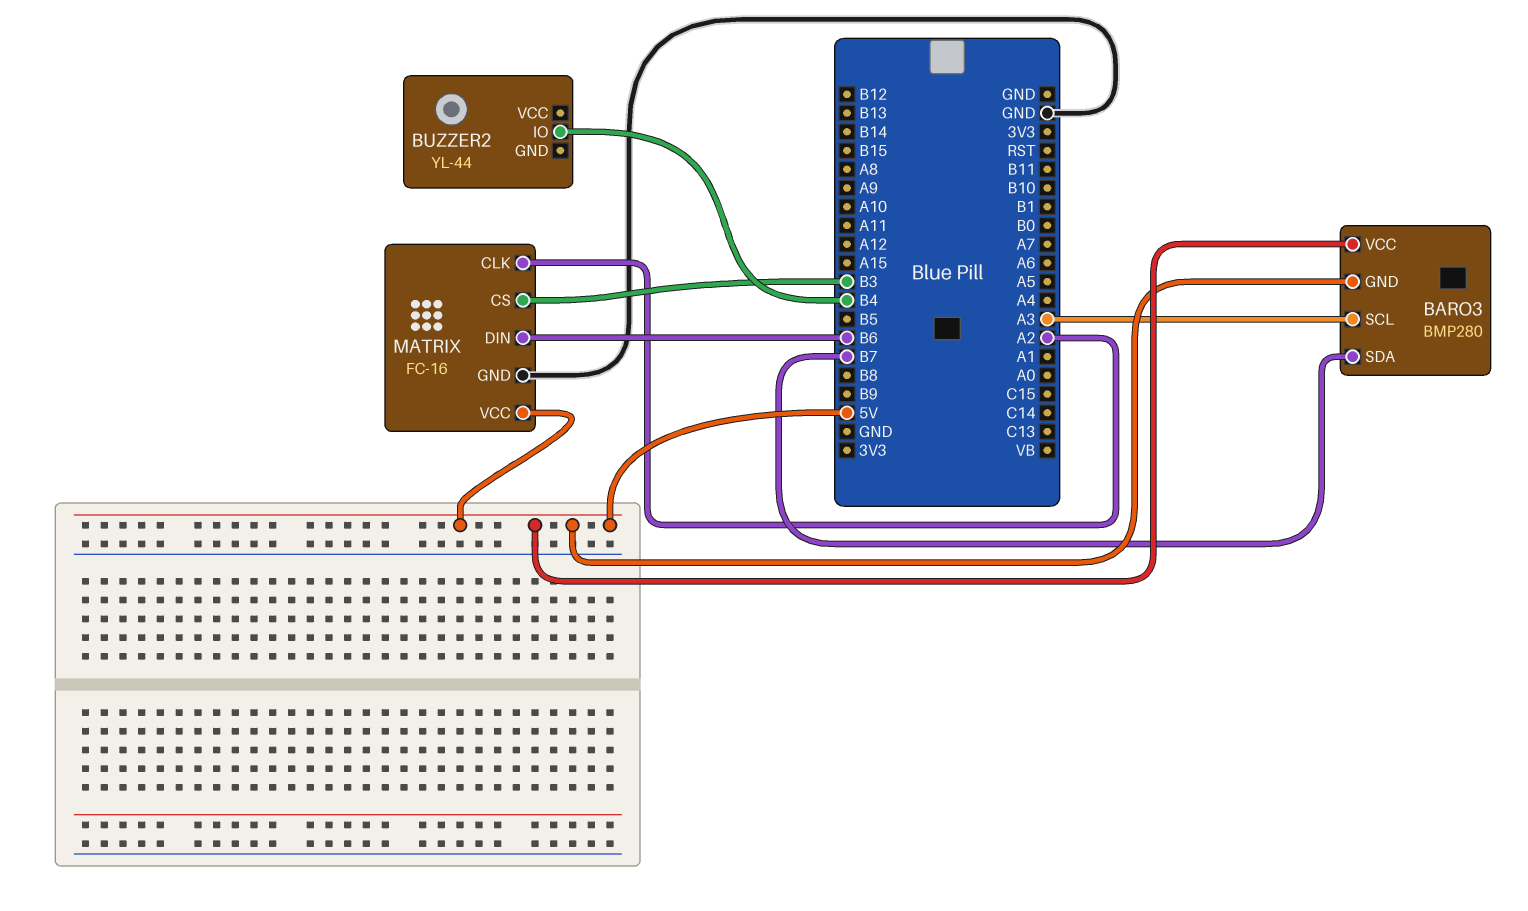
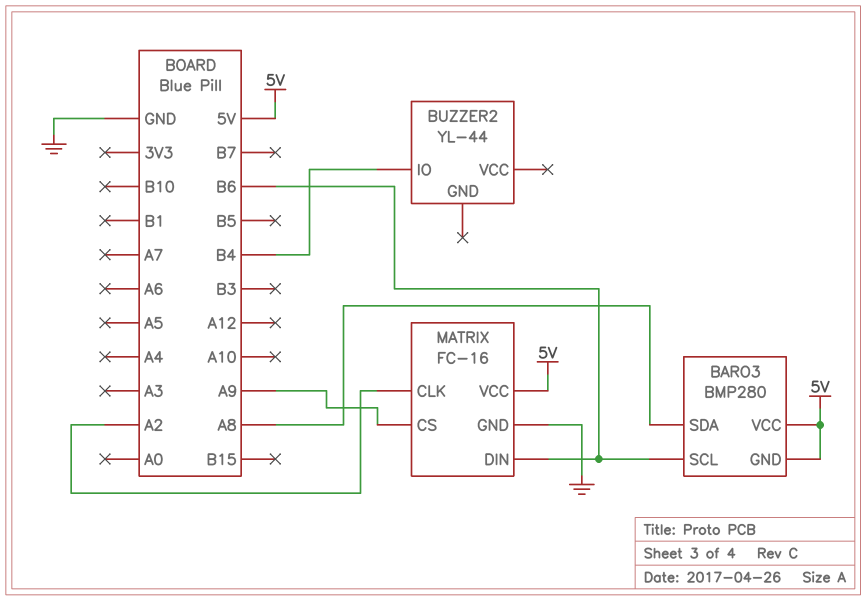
BARO3 pin SCL: A3 -> B6
BARO3 pin SDA: B7 -> A8
MATRIX pin CS: B3 -> A9

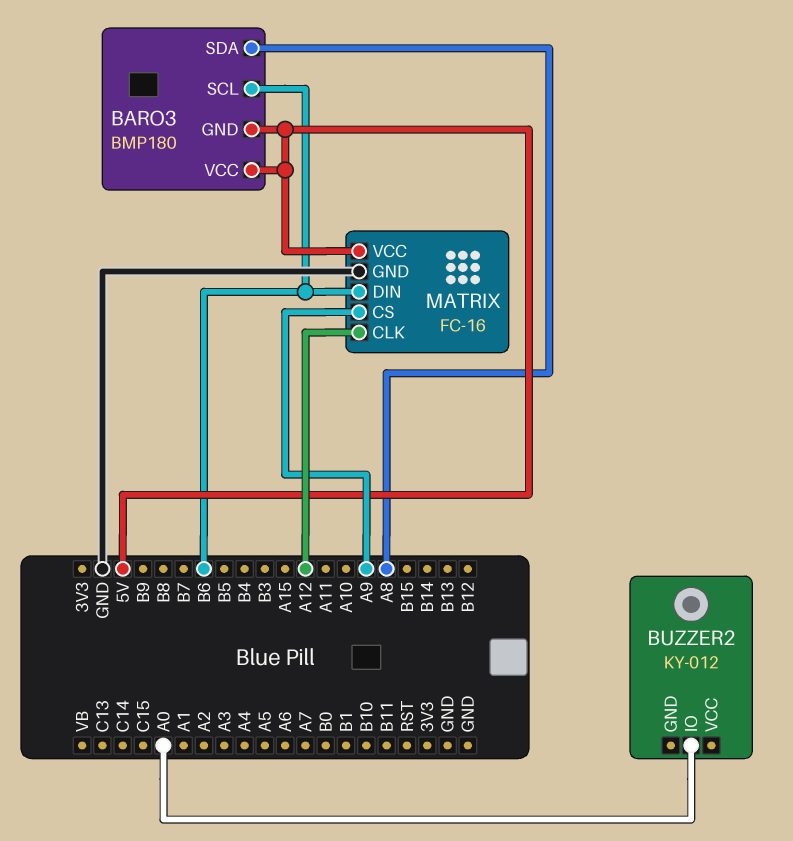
BARO3: BMP280 -> BMP180
BUZZER2: YL-44 -> KY-012
BUZZER2 pin IO: B4 -> A0
MATRIX pin CLK: A2 -> A12

